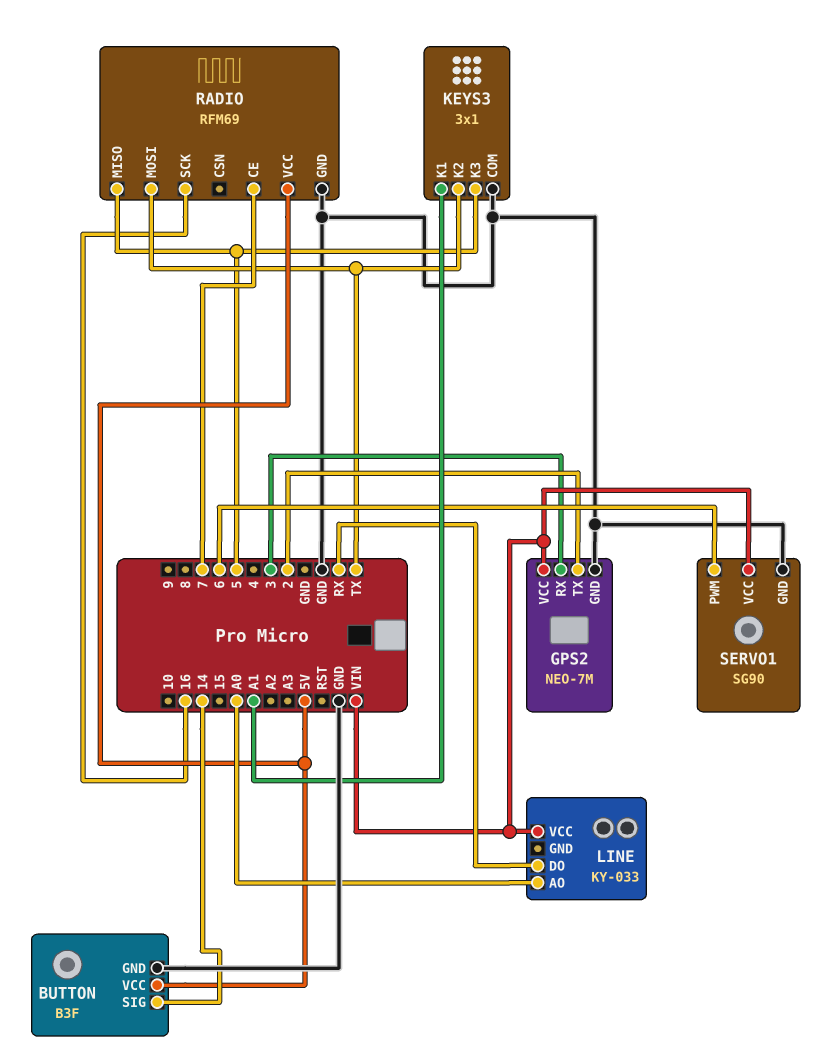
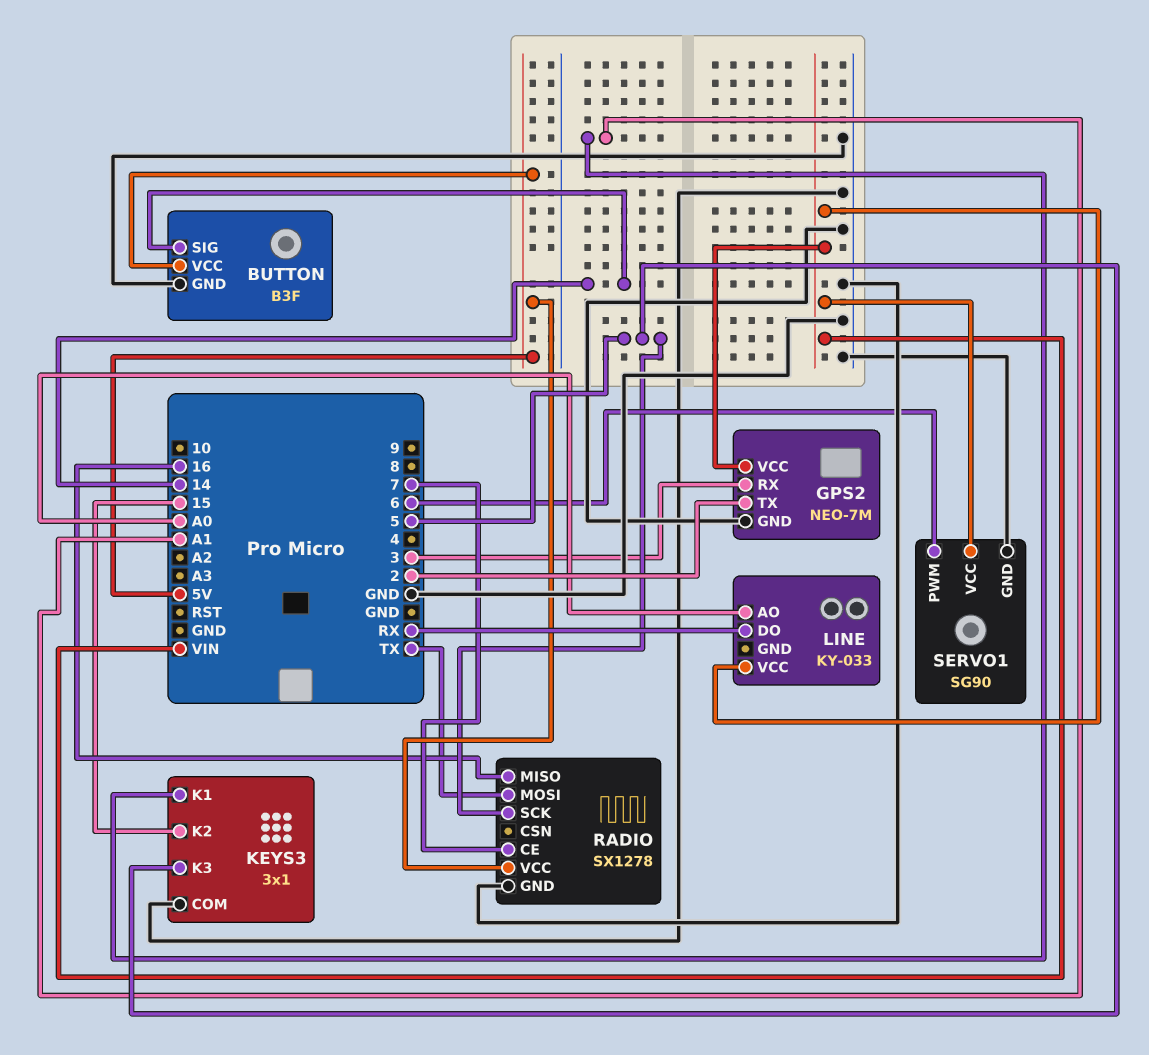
KEYS3 pin K2: TX -> 15
RADIO: RFM69 -> SX1278
RADIO pin MISO: 5 -> 16
RADIO pin SCK: 16 -> 5

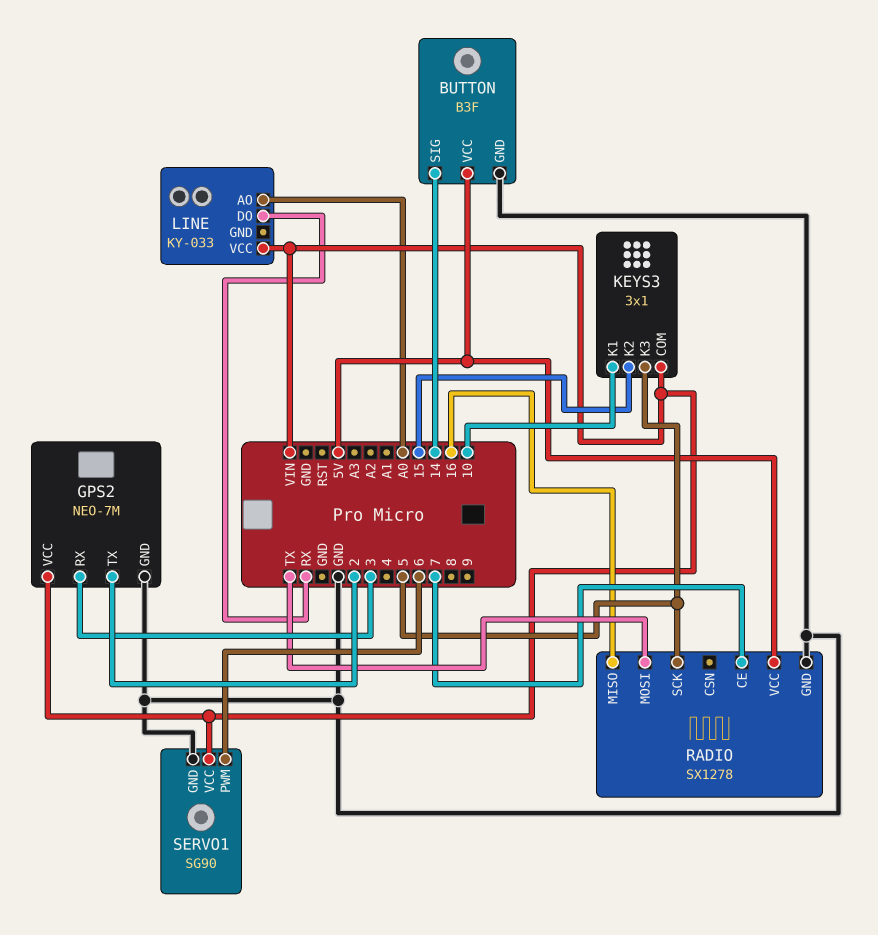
KEYS3 pin COM: GND -> VIN
KEYS3 pin K1: A1 -> 10

